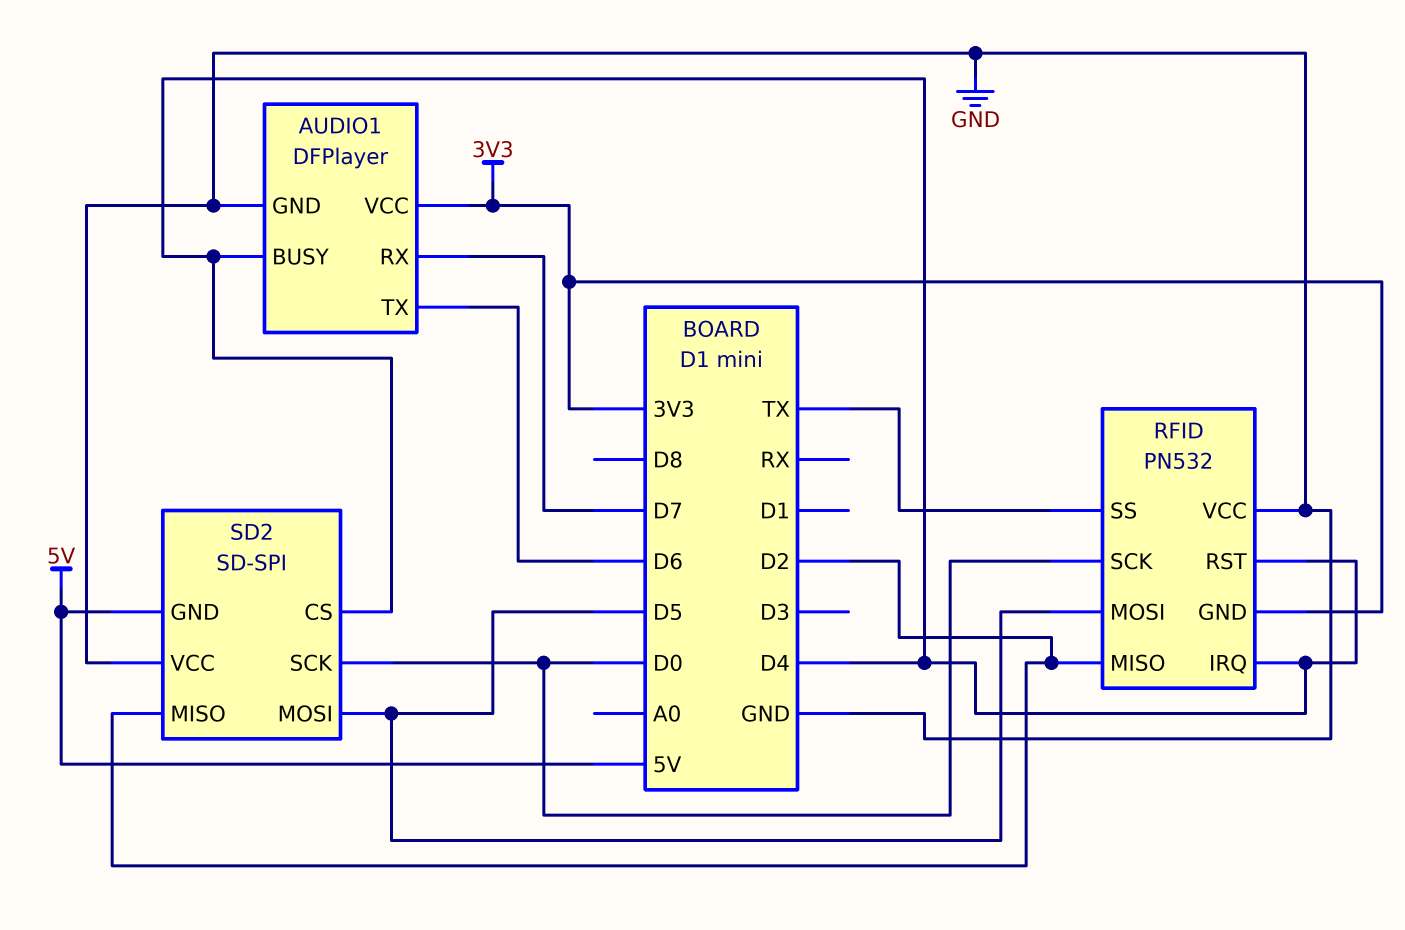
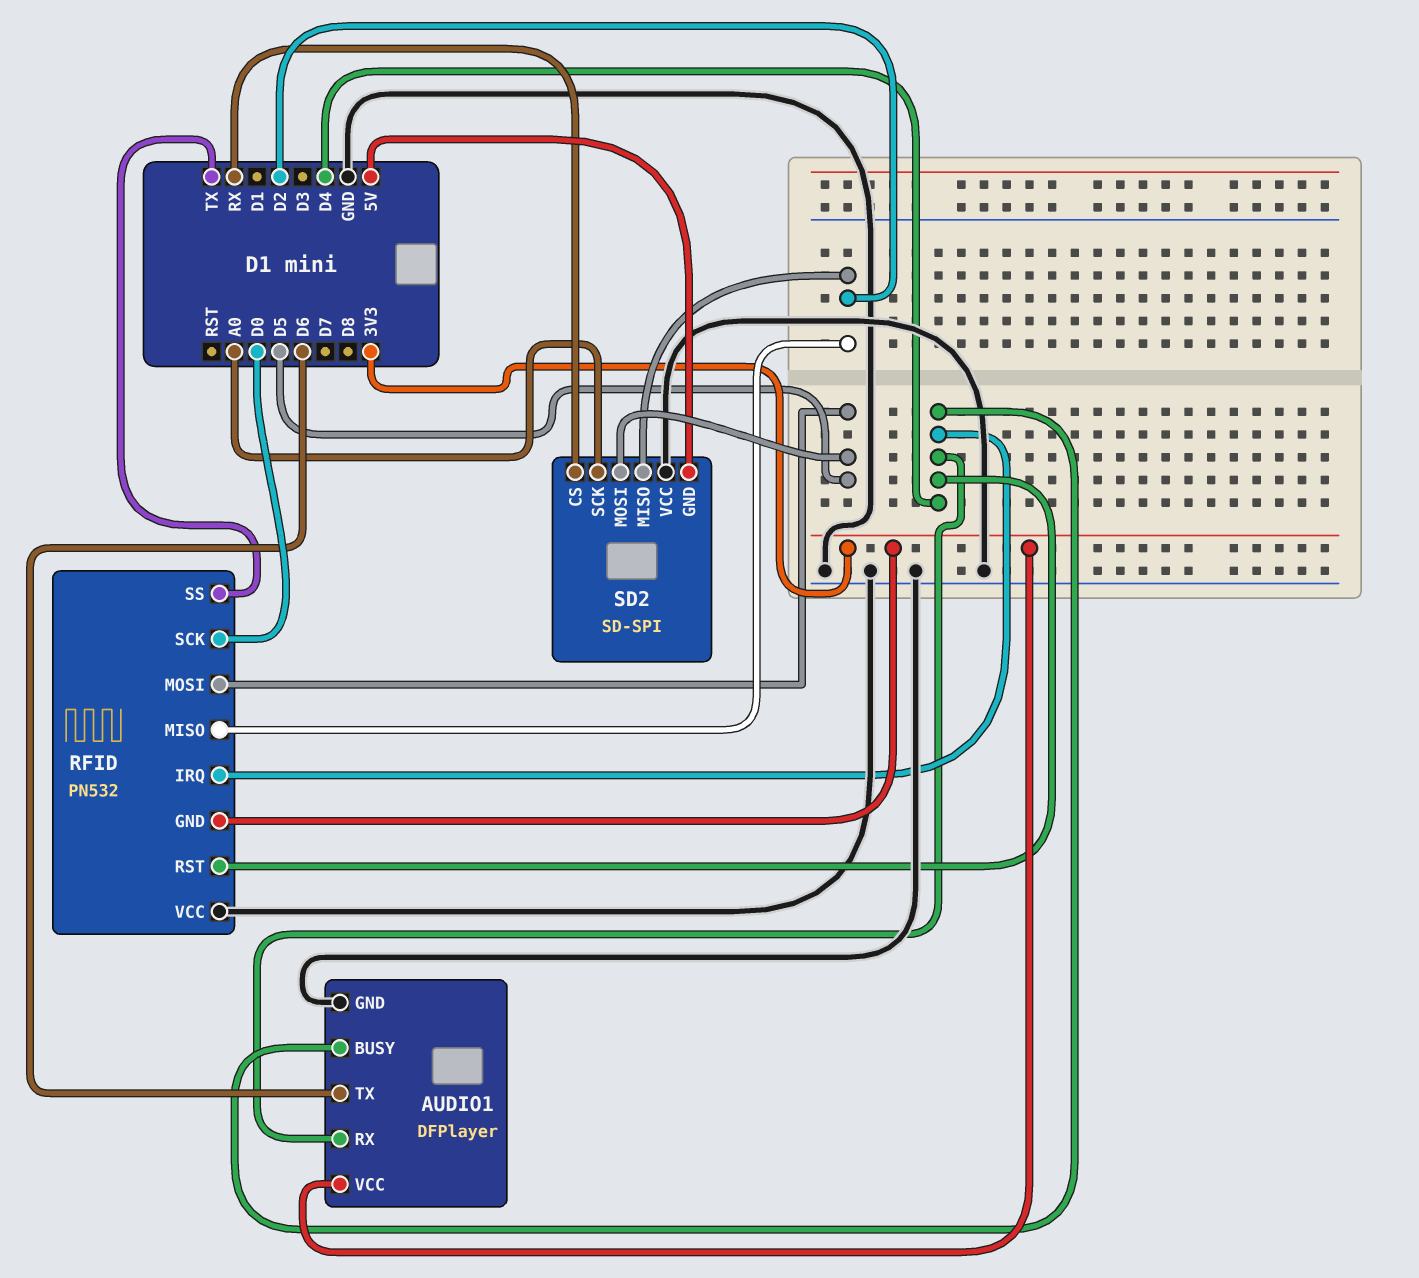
AUDIO1 pin RX: D7 -> D4
SD2 pin CS: D4 -> RX
SD2 pin SCK: D0 -> A0

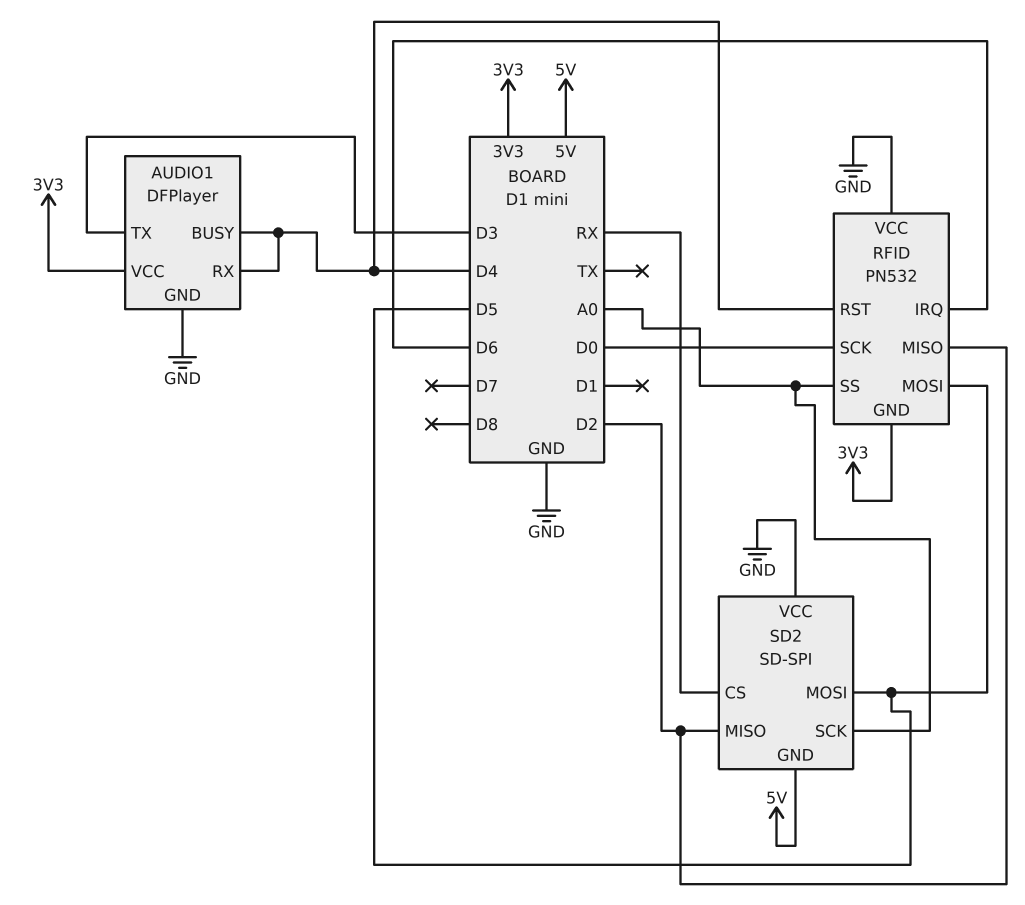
AUDIO1 pin TX: D6 -> D3
RFID pin IRQ: D4 -> D6
RFID pin SS: TX -> A0

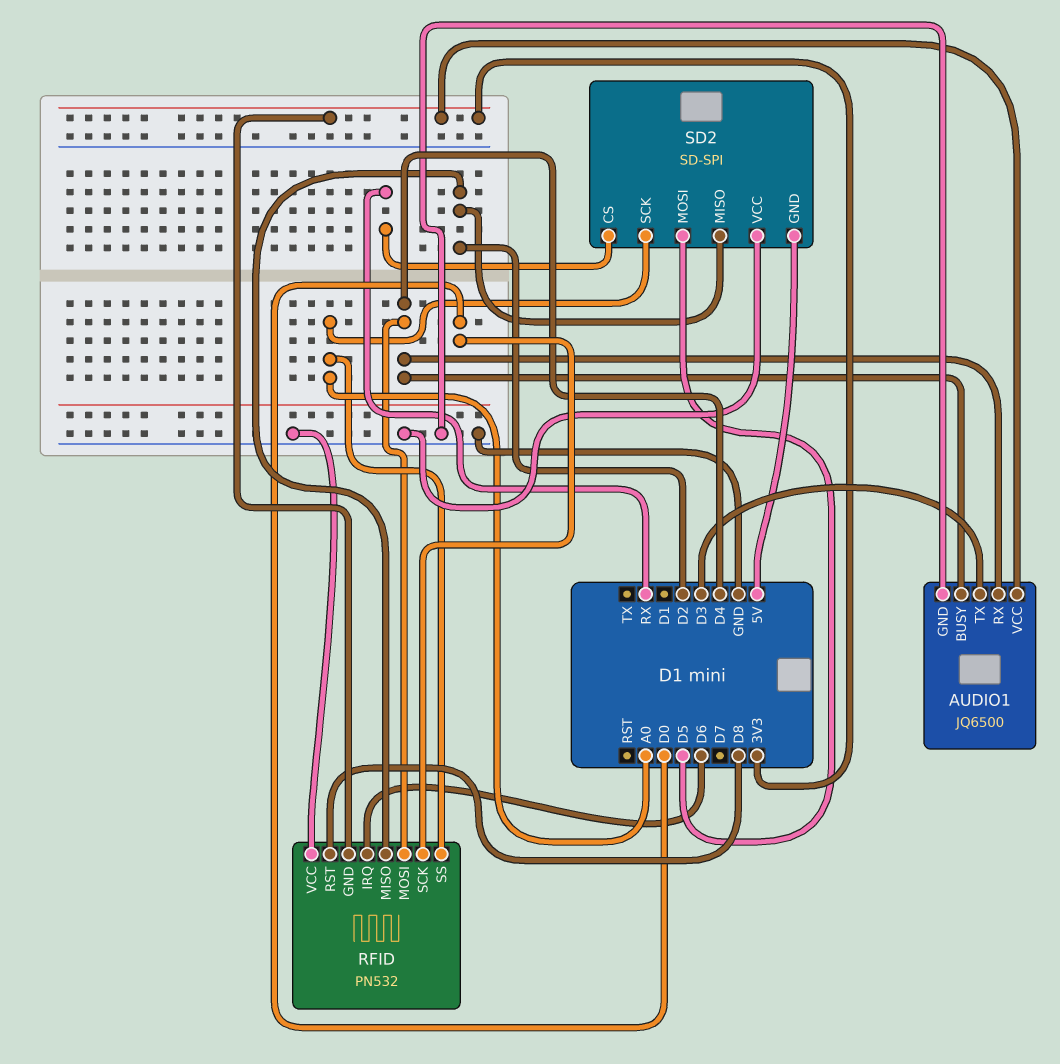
AUDIO1: DFPlayer -> JQ6500
RFID pin MOSI: D5 -> D4
RFID pin RST: D4 -> D8

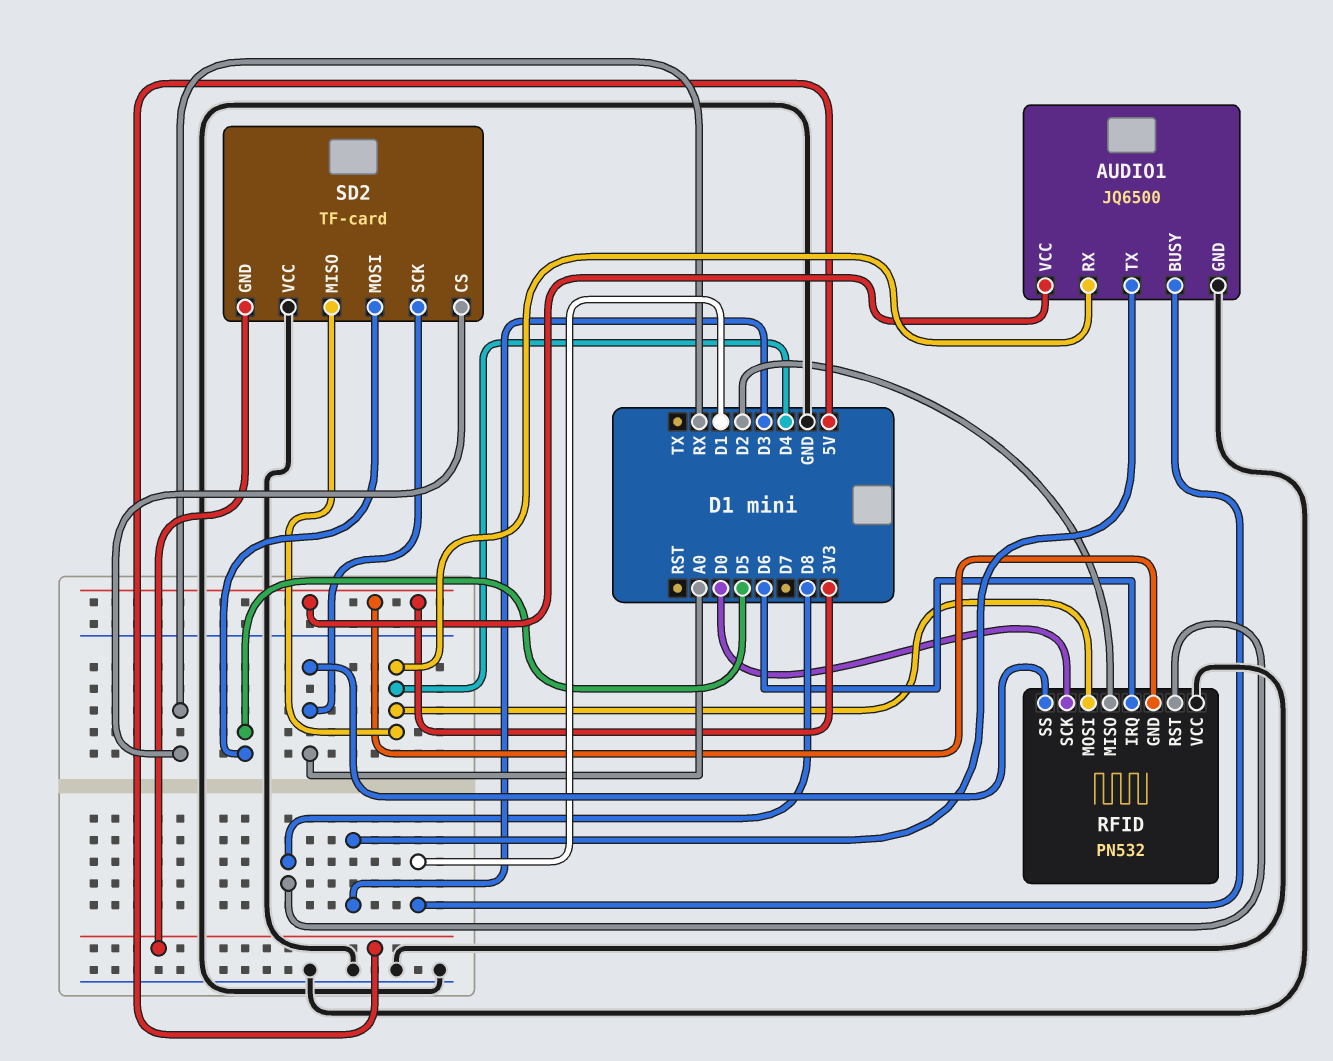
AUDIO1 pin BUSY: D4 -> D1
SD2: SD-SPI -> TF-card
SD2 pin MISO: D2 -> D4

